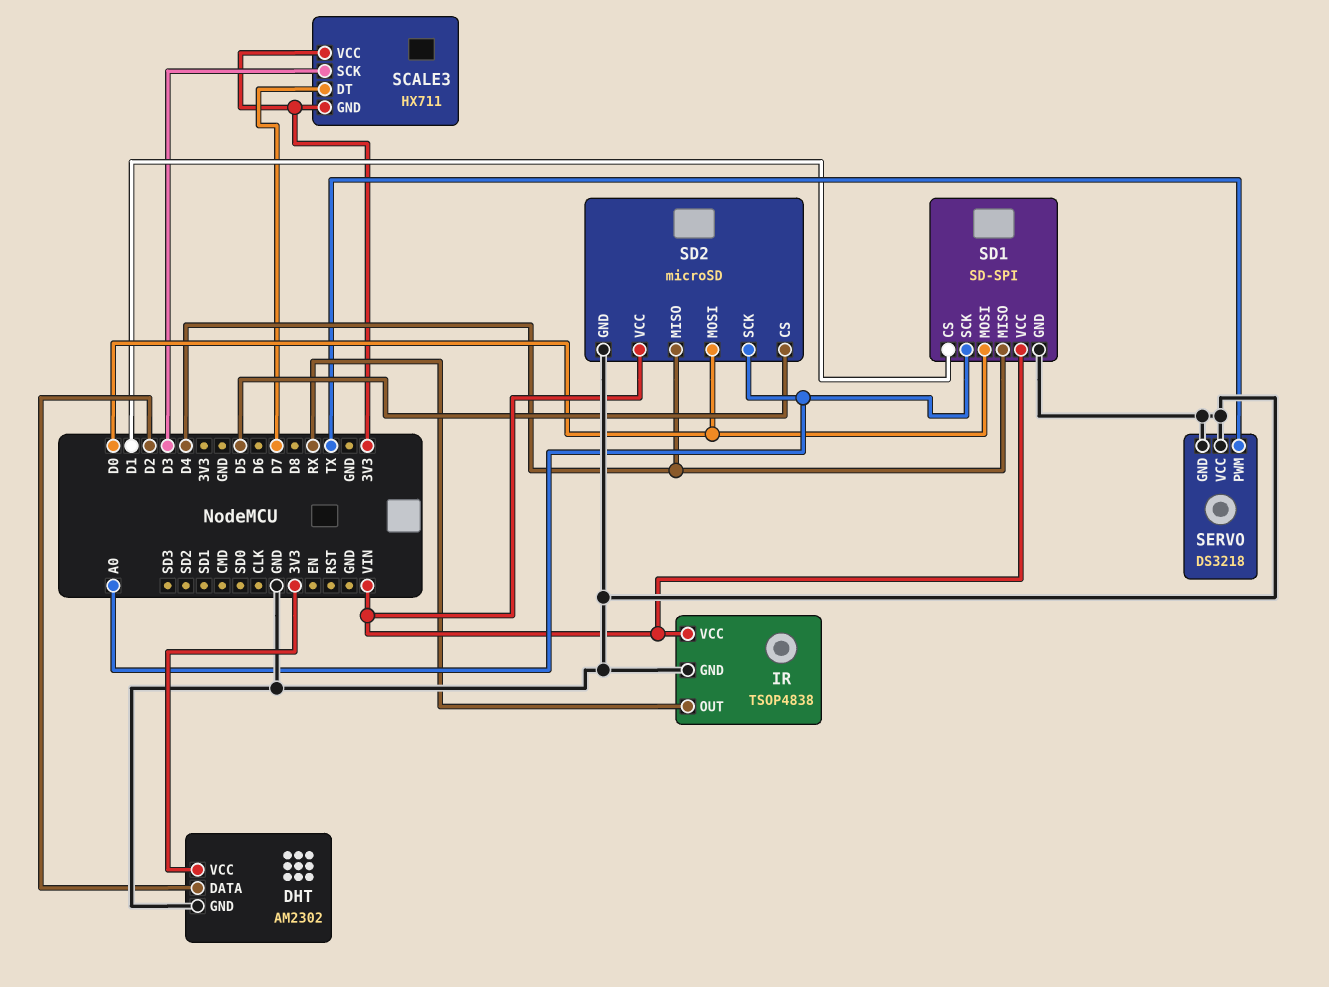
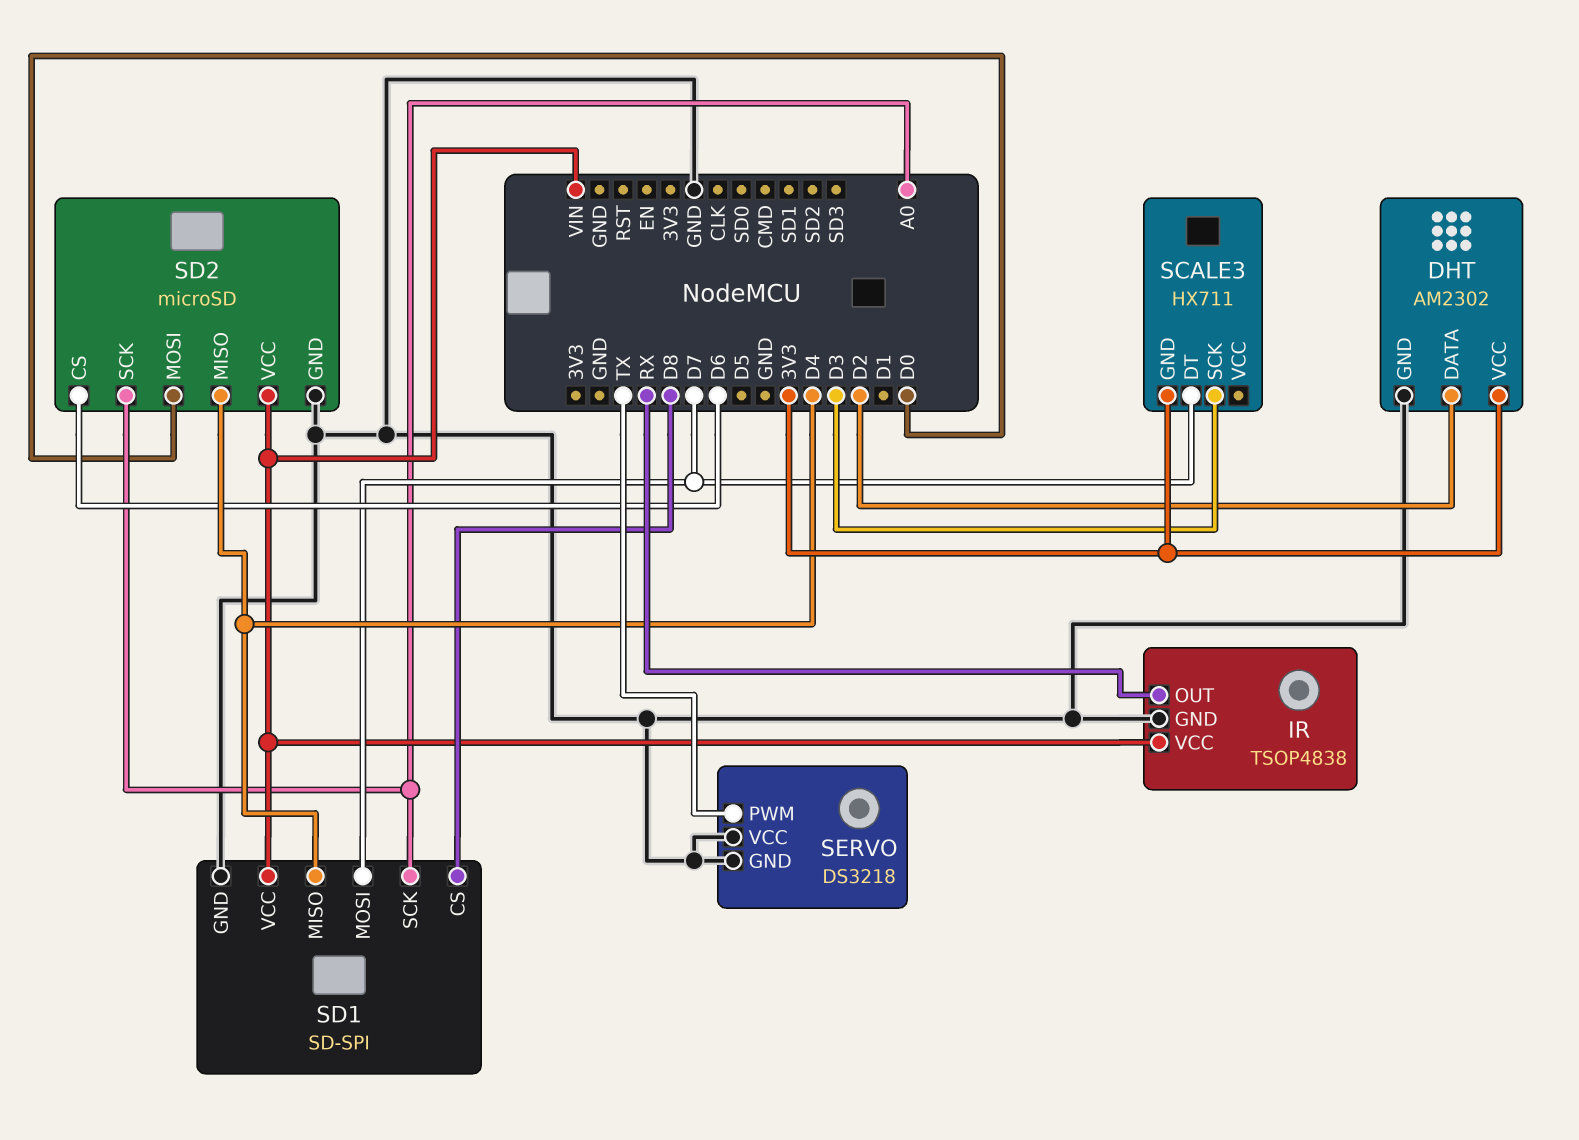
SCALE3 pin VCC: 3V3 -> none
SD1 pin CS: D1 -> D8
SD1 pin MOSI: D0 -> D7
SD2 pin CS: D5 -> D6

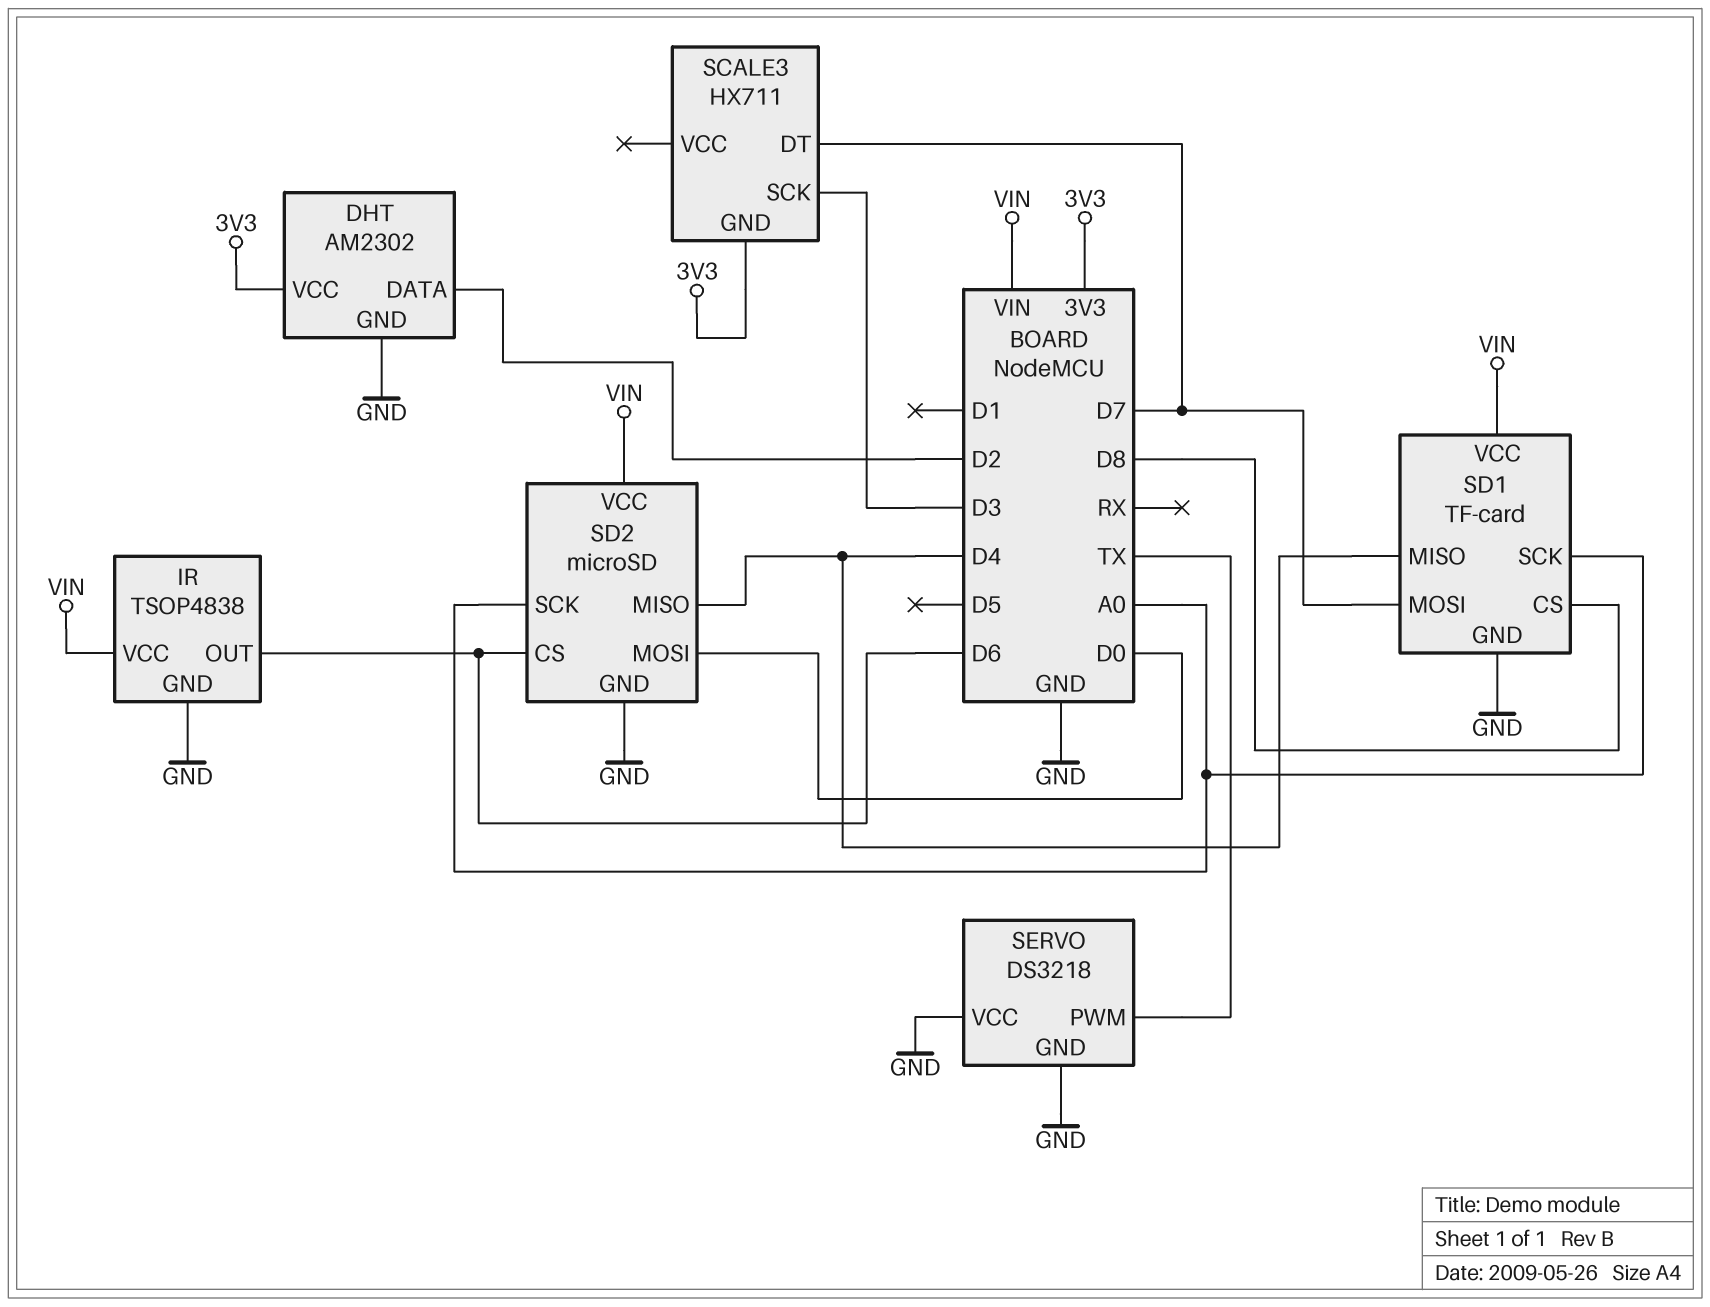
IR pin OUT: RX -> D6
SD1: SD-SPI -> TF-card

